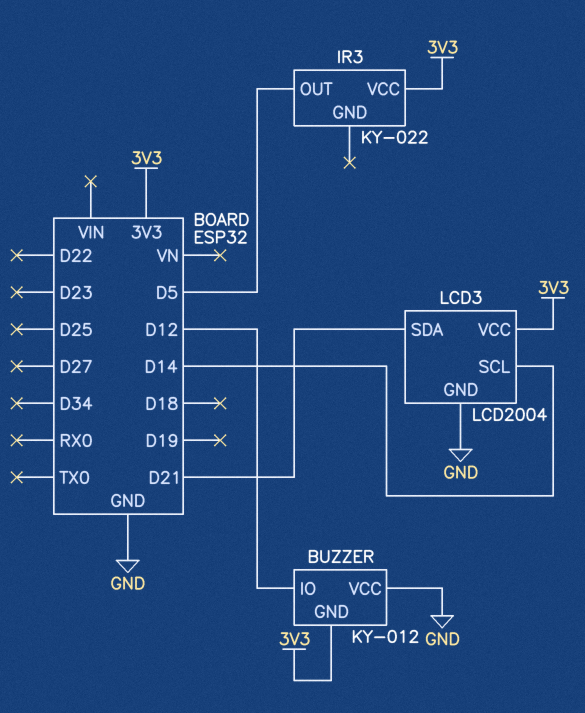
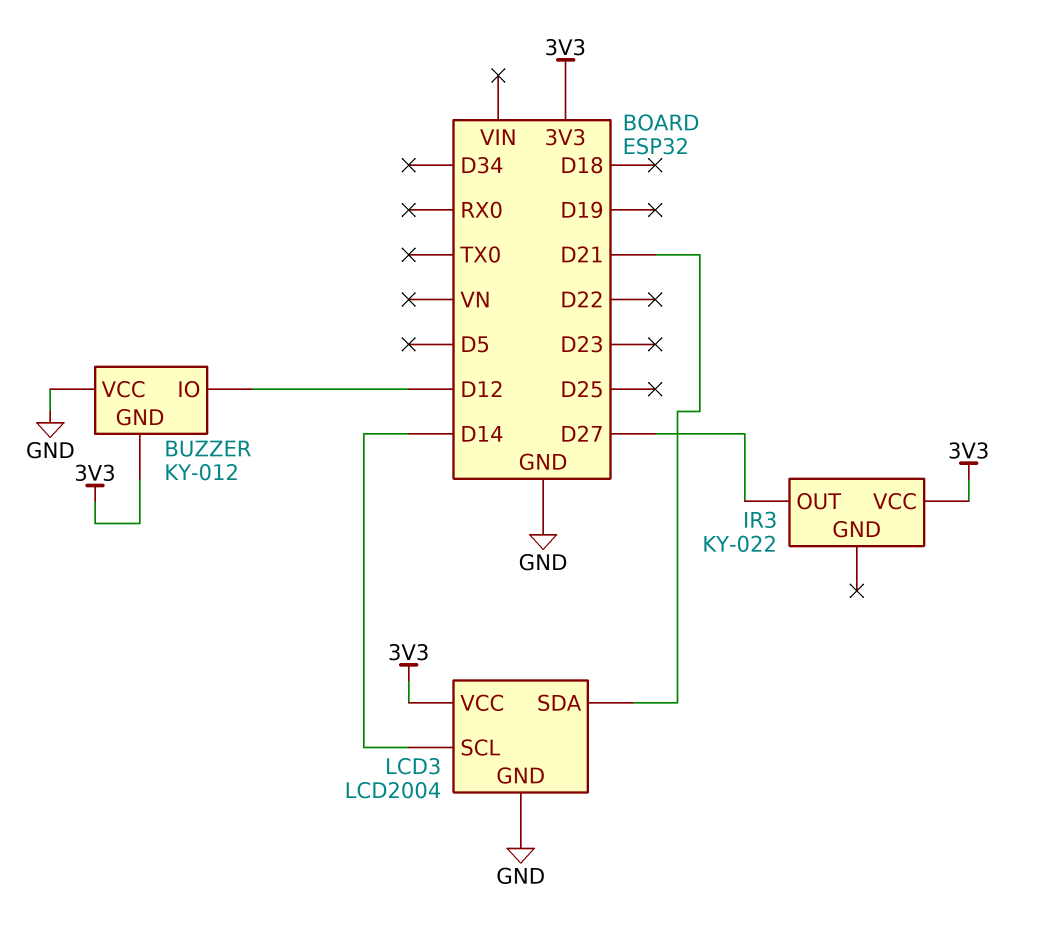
IR3 pin OUT: D5 -> D27

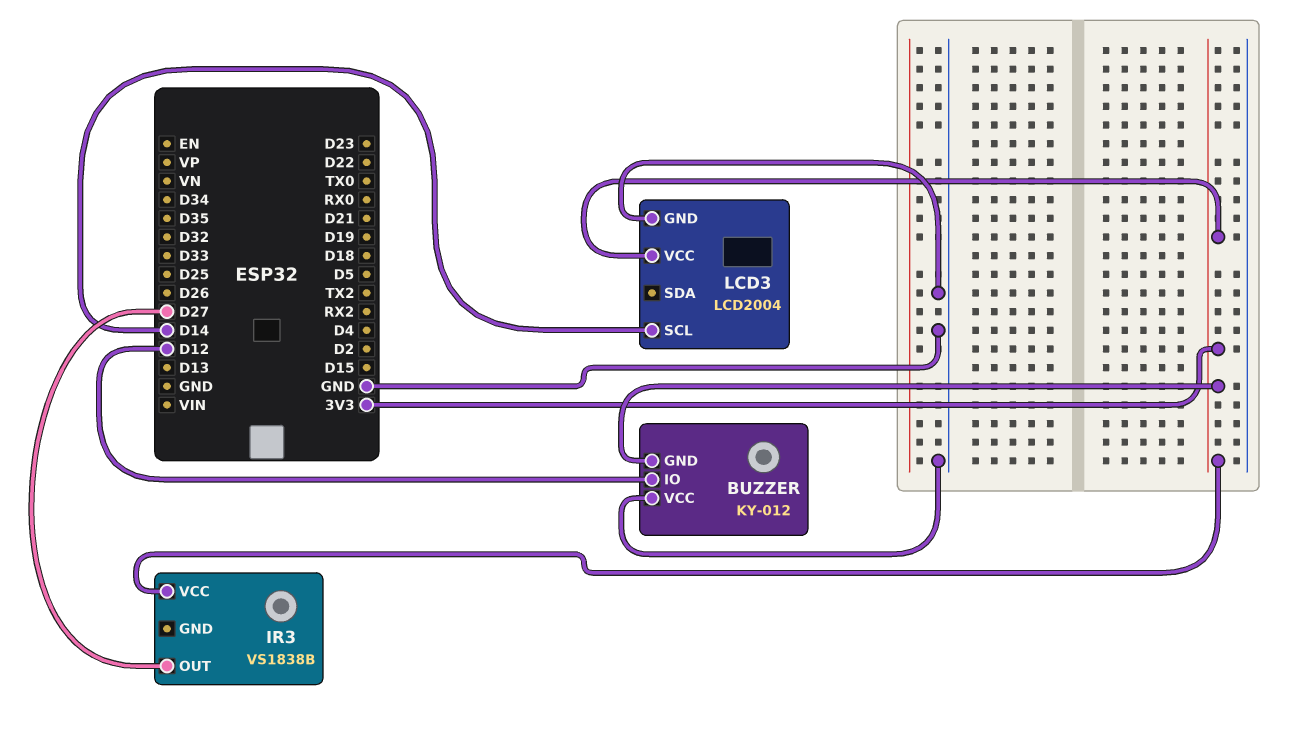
IR3: KY-022 -> VS1838B
LCD3 pin SDA: D21 -> none

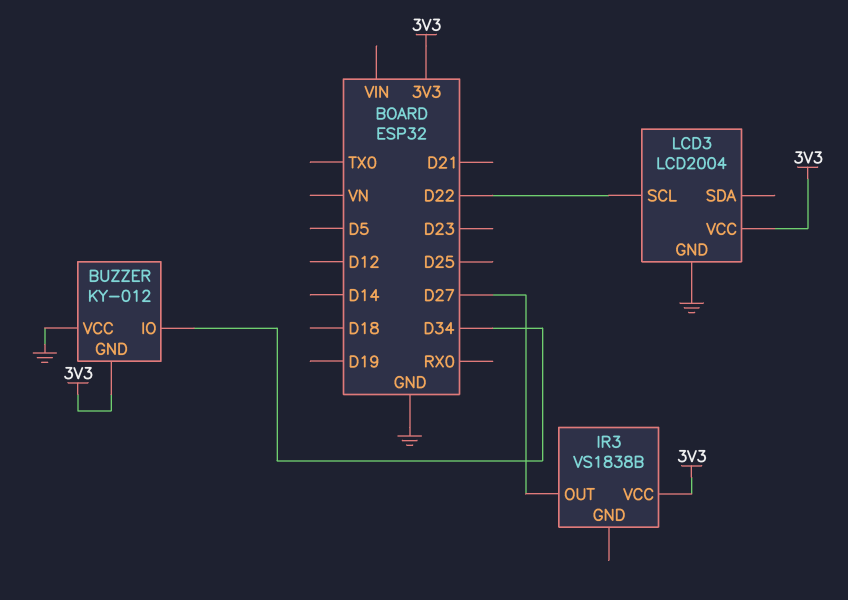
BUZZER pin IO: D12 -> D34
LCD3 pin SCL: D14 -> D22

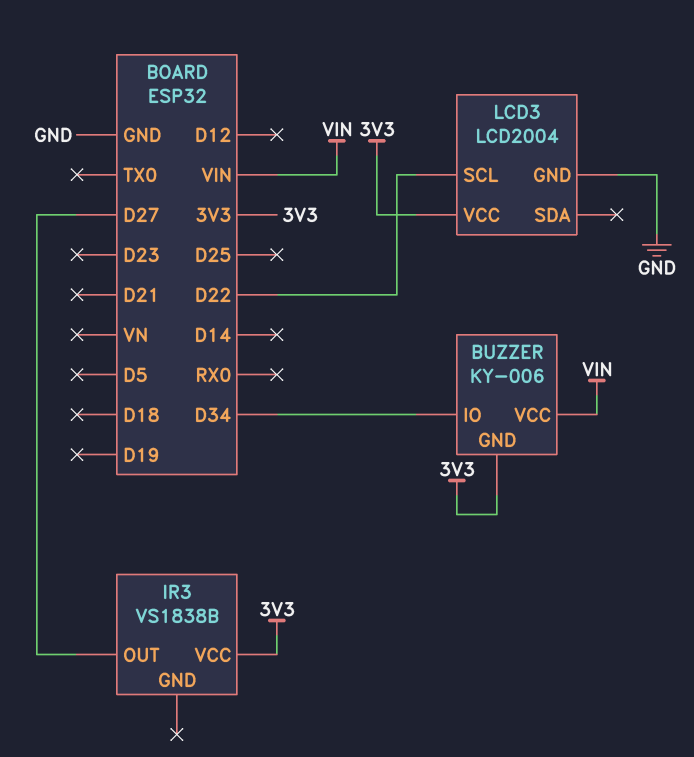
BUZZER: KY-012 -> KY-006
BUZZER pin VCC: GND -> VIN

